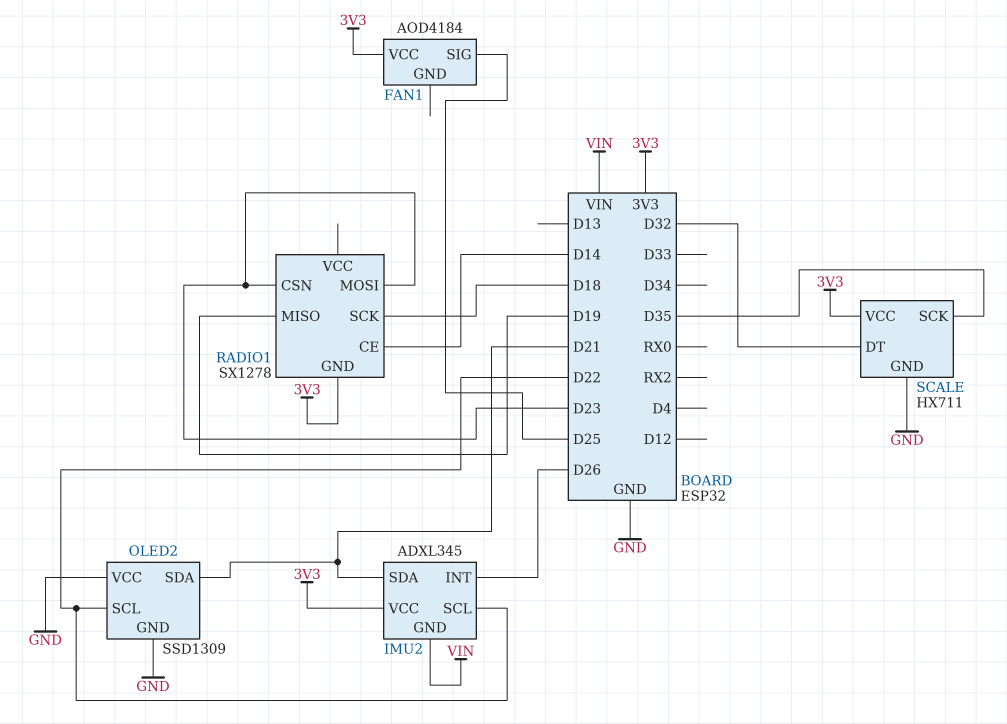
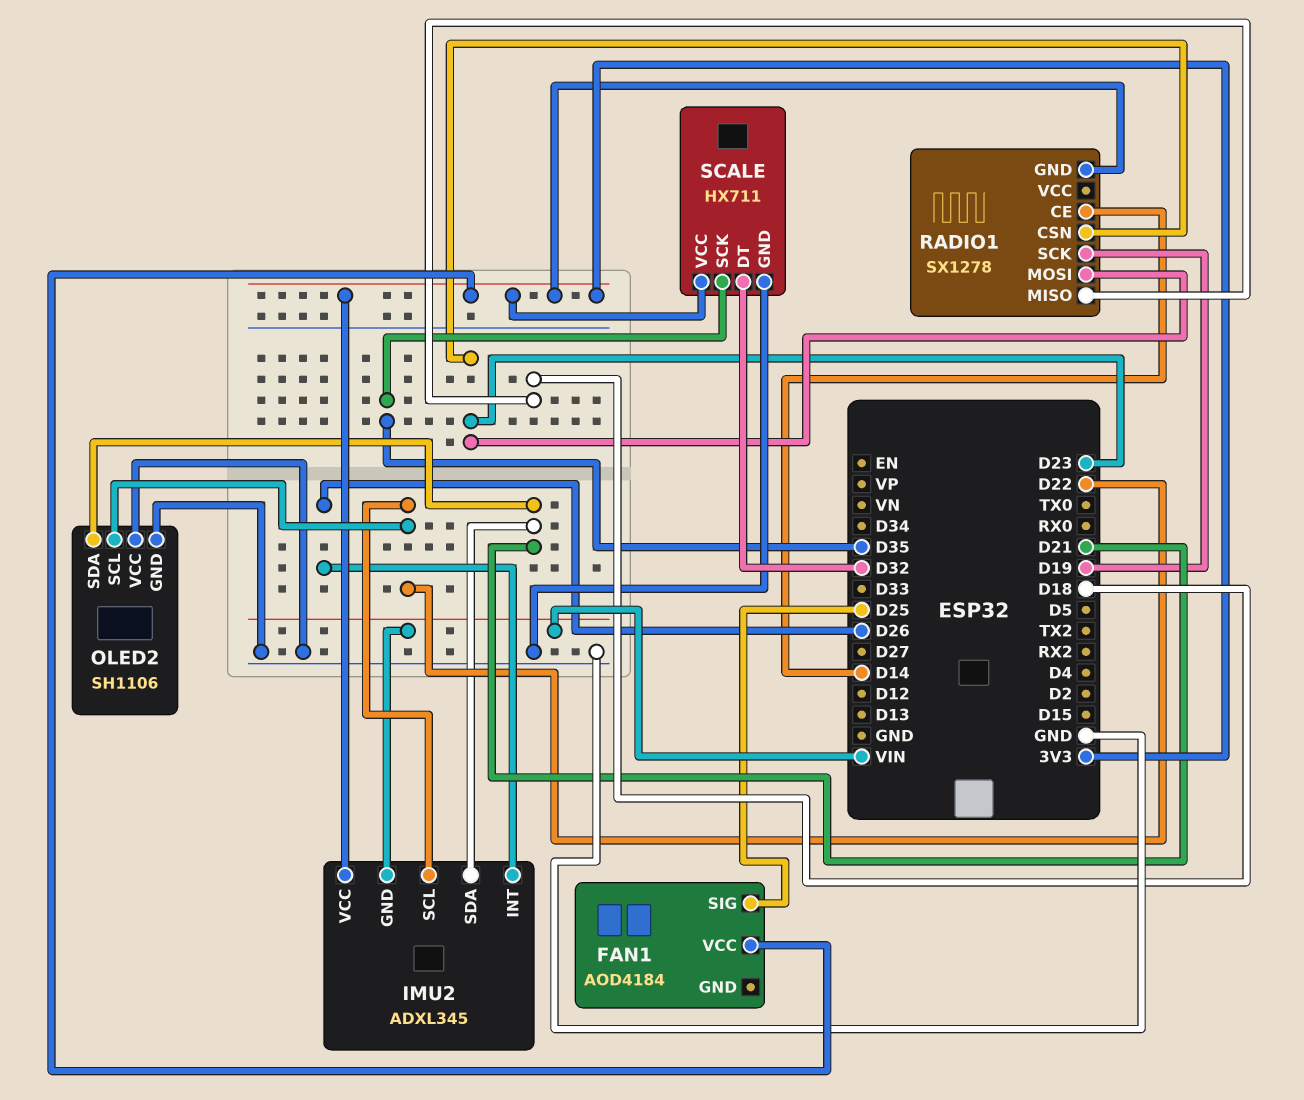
OLED2: SSD1309 -> SH1106
RADIO1 pin MISO: D19 -> D18
RADIO1 pin SCK: D18 -> D19

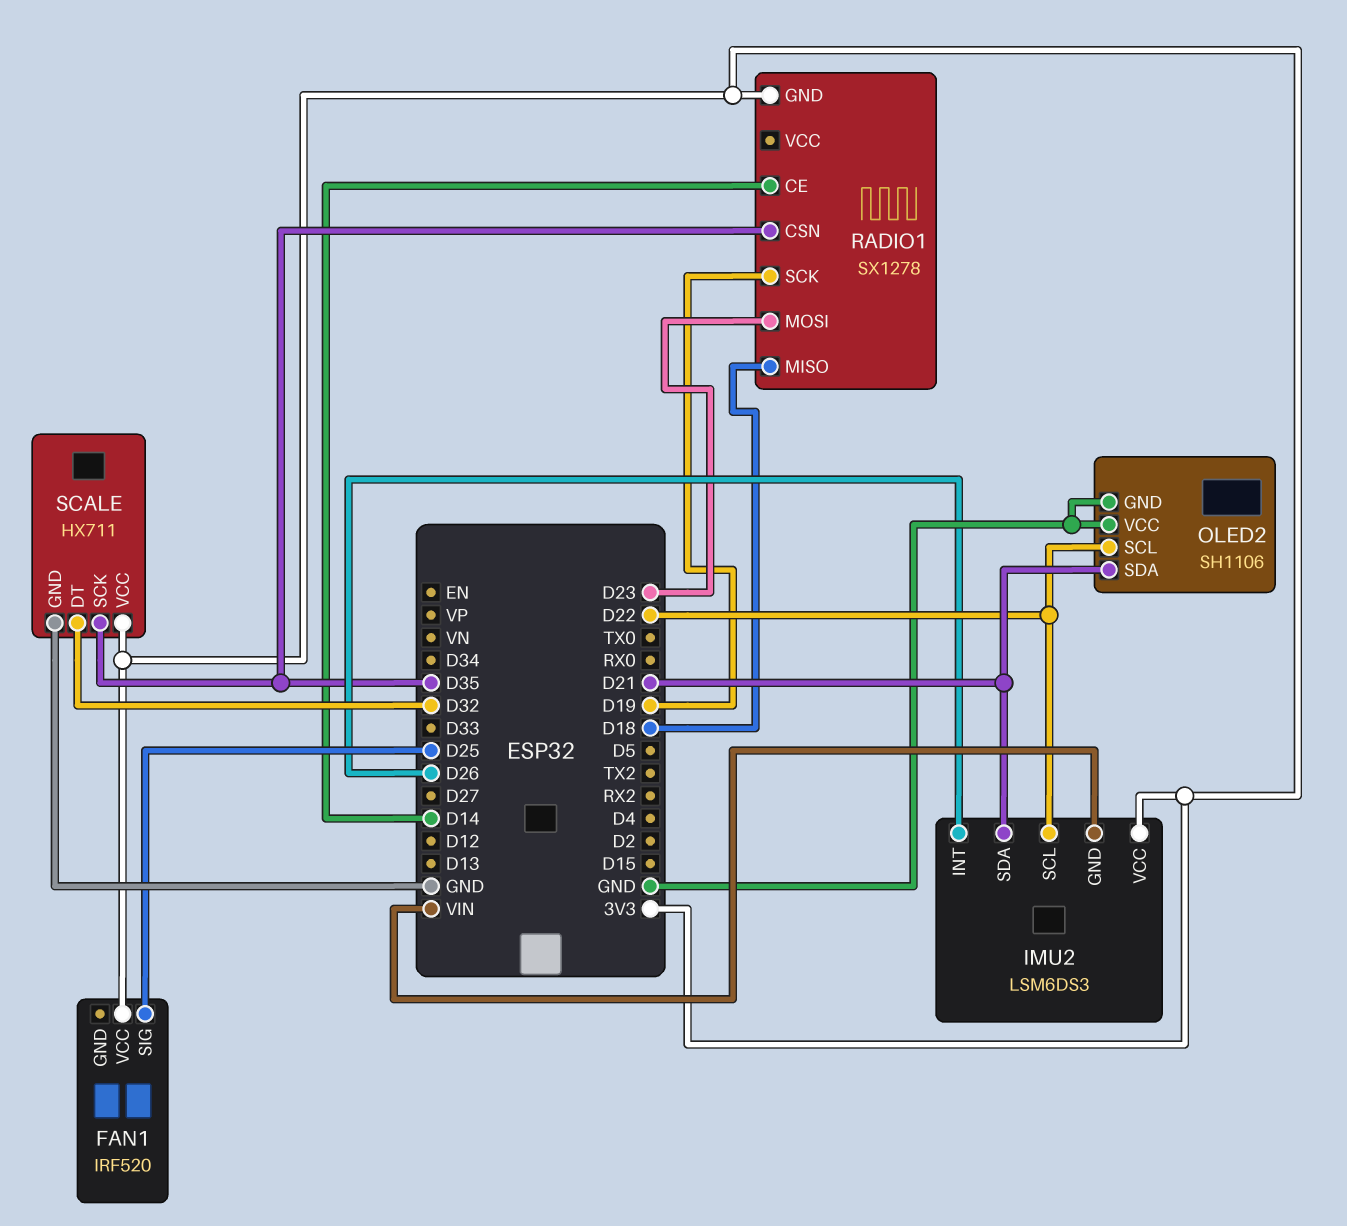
FAN1: AOD4184 -> IRF520
IMU2: ADXL345 -> LSM6DS3
RADIO1 pin CSN: D23 -> D35

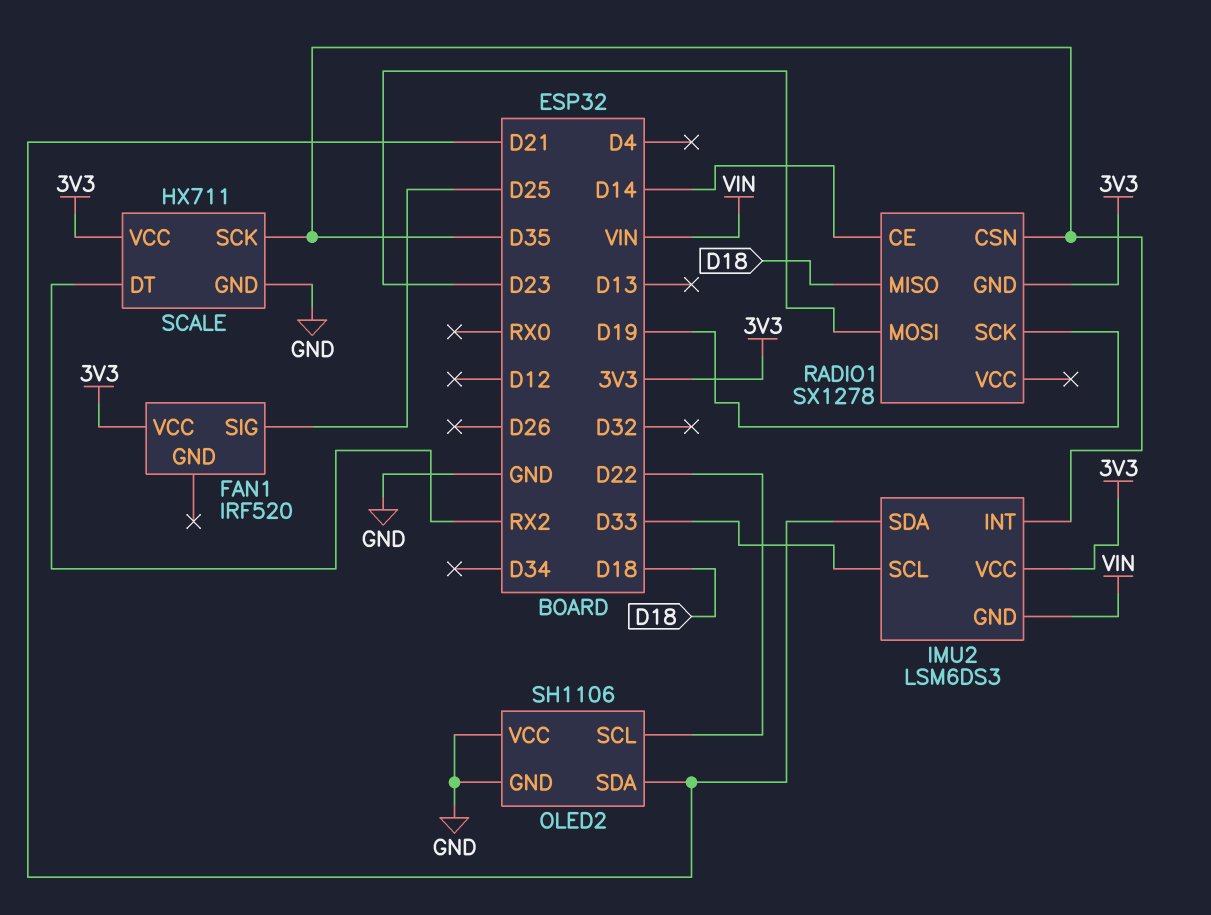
IMU2 pin INT: D26 -> D35
IMU2 pin SCL: D22 -> D33
SCALE pin DT: D32 -> RX2

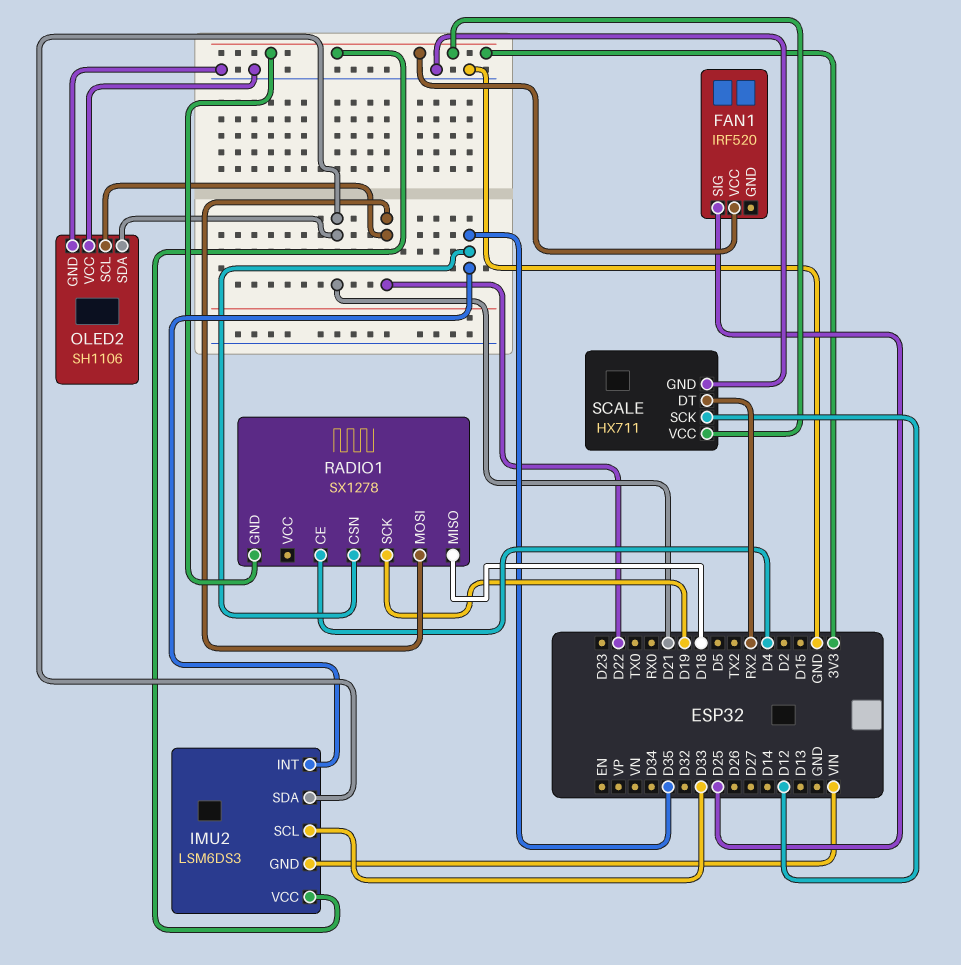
RADIO1 pin CE: D14 -> D4
RADIO1 pin MOSI: D23 -> D22
SCALE pin SCK: D35 -> D12

